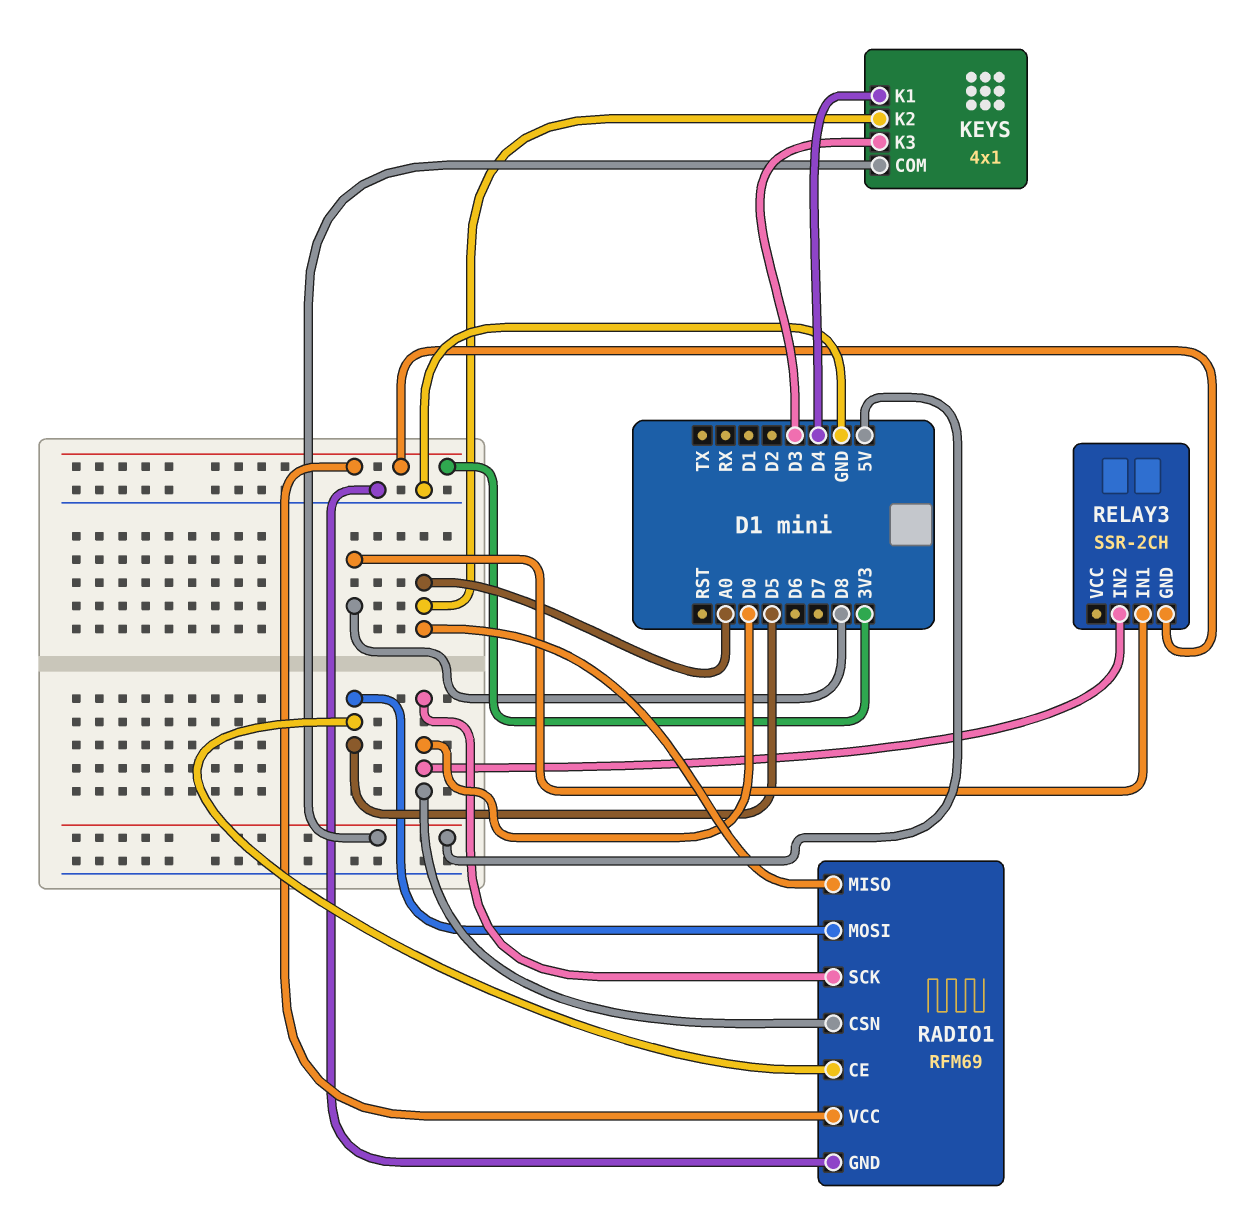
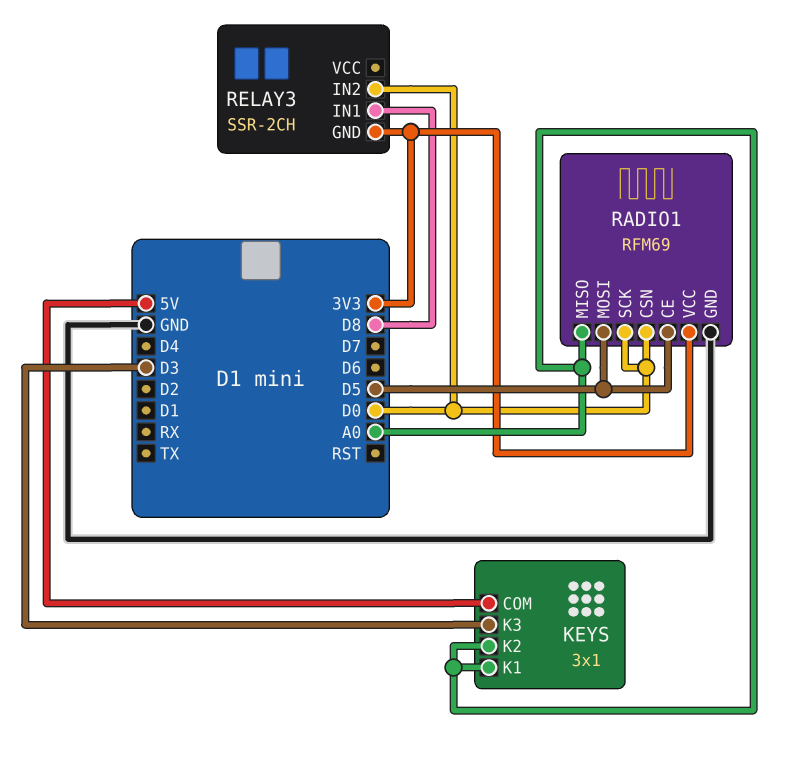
KEYS: 4x1 -> 3x1
KEYS pin K1: D4 -> A0

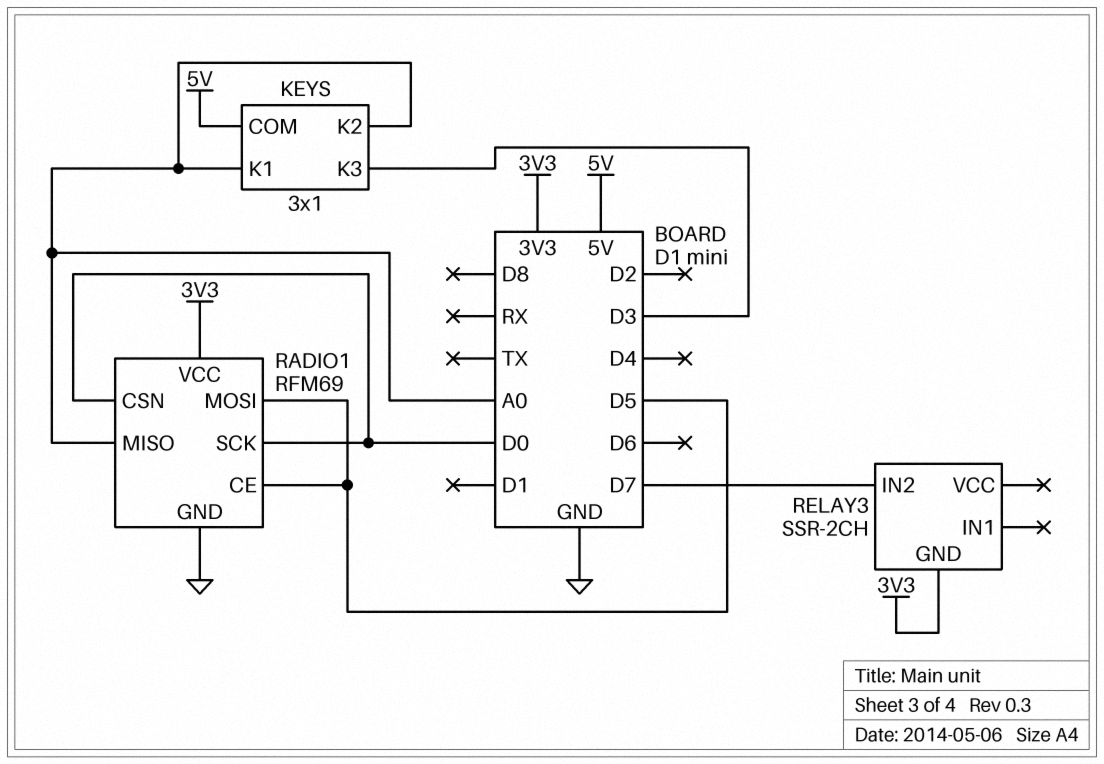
RELAY3 pin IN1: D8 -> none
RELAY3 pin IN2: D0 -> D7

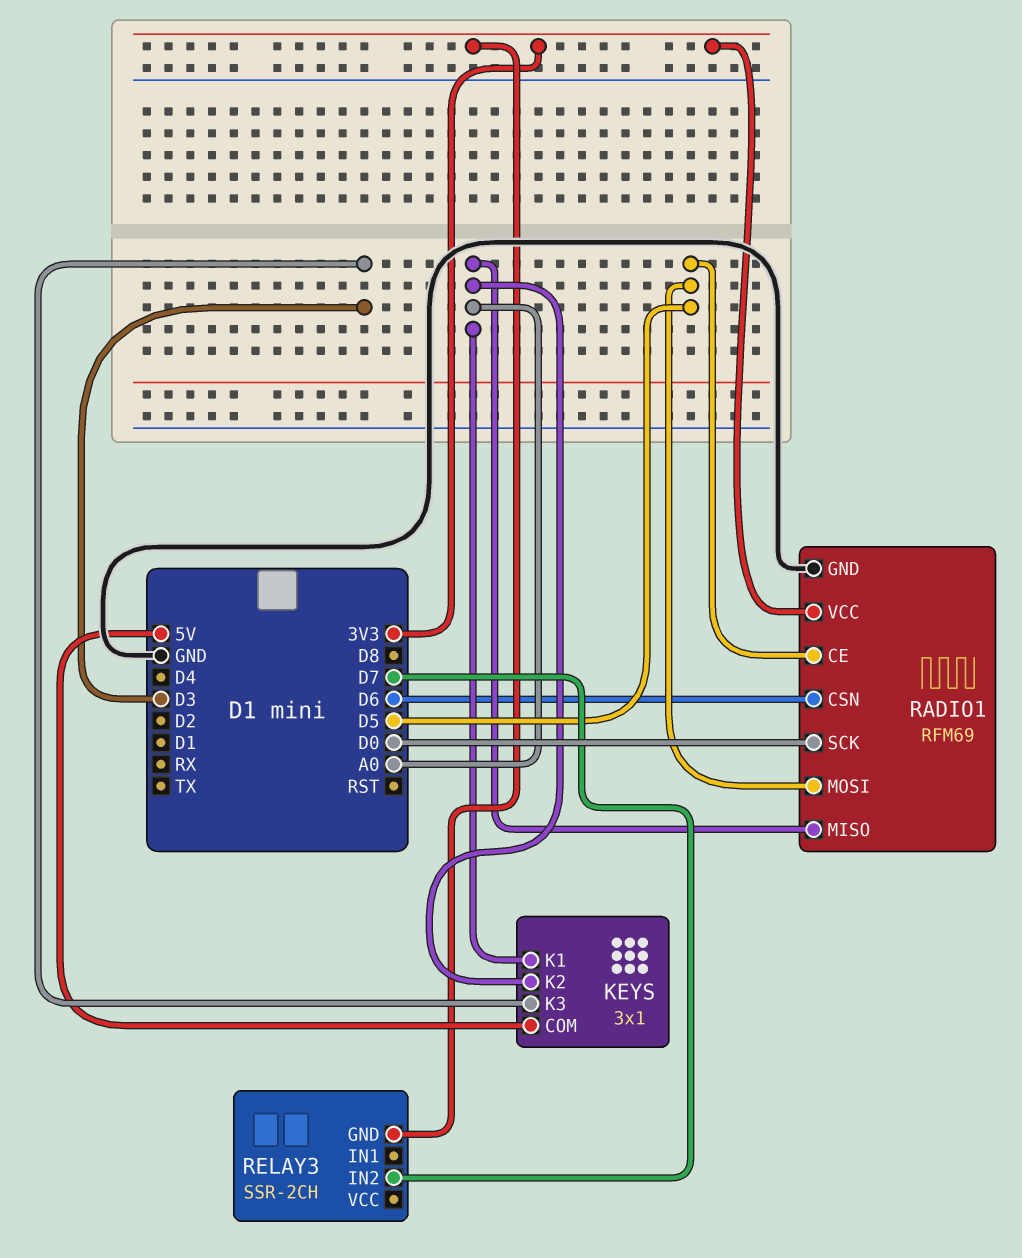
RADIO1 pin CSN: D0 -> D6

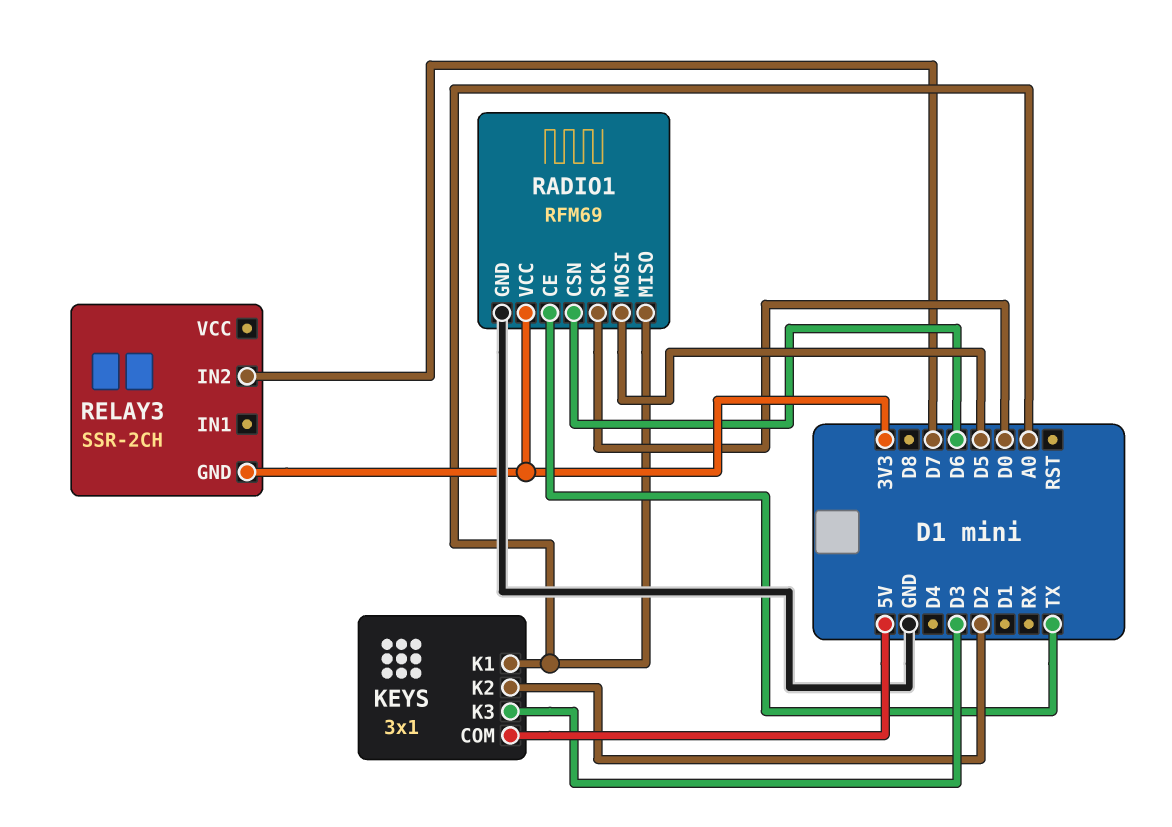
KEYS pin K2: A0 -> D2
RADIO1 pin CE: D5 -> TX

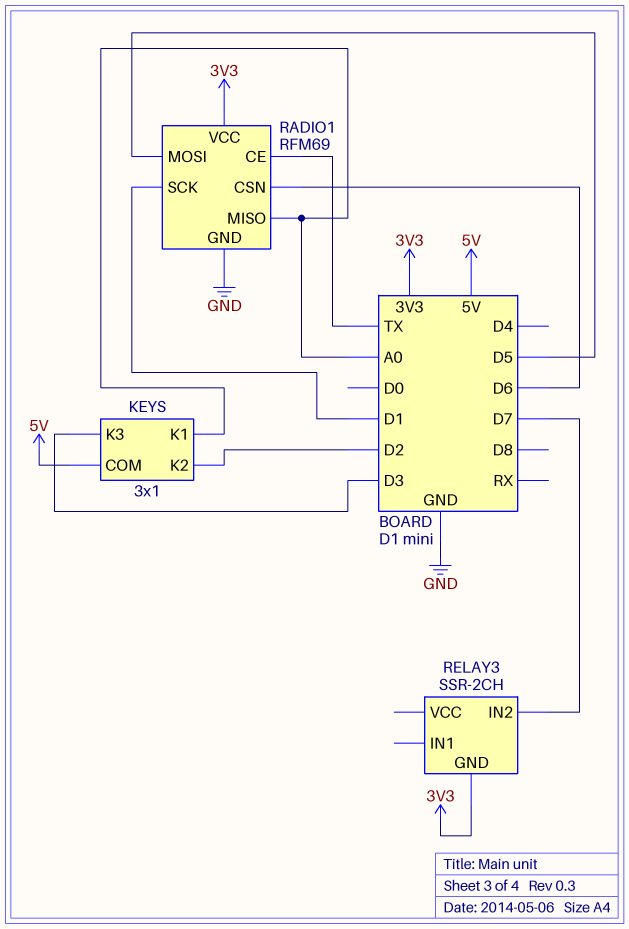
RADIO1 pin SCK: D0 -> D1

